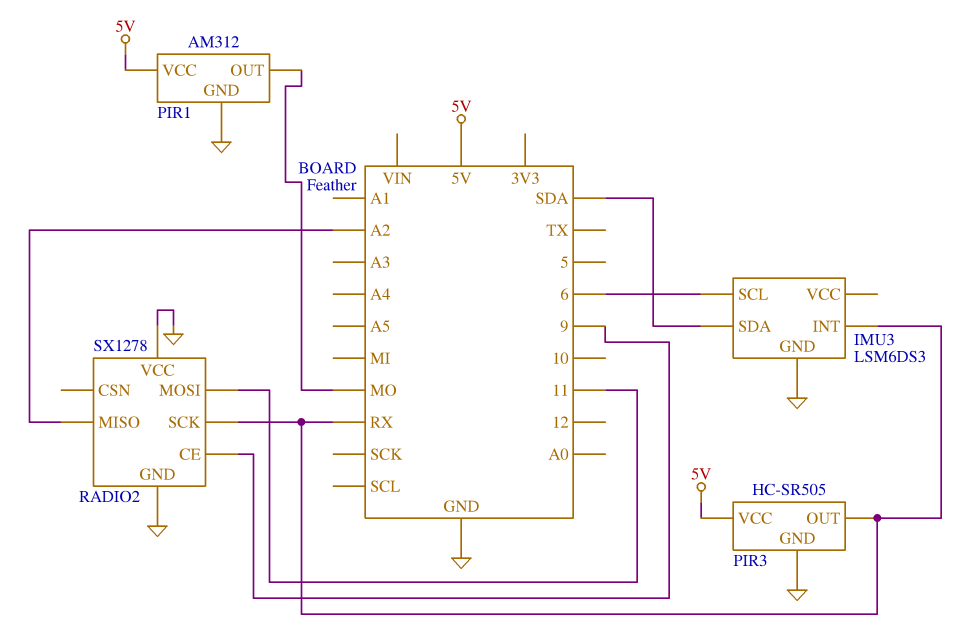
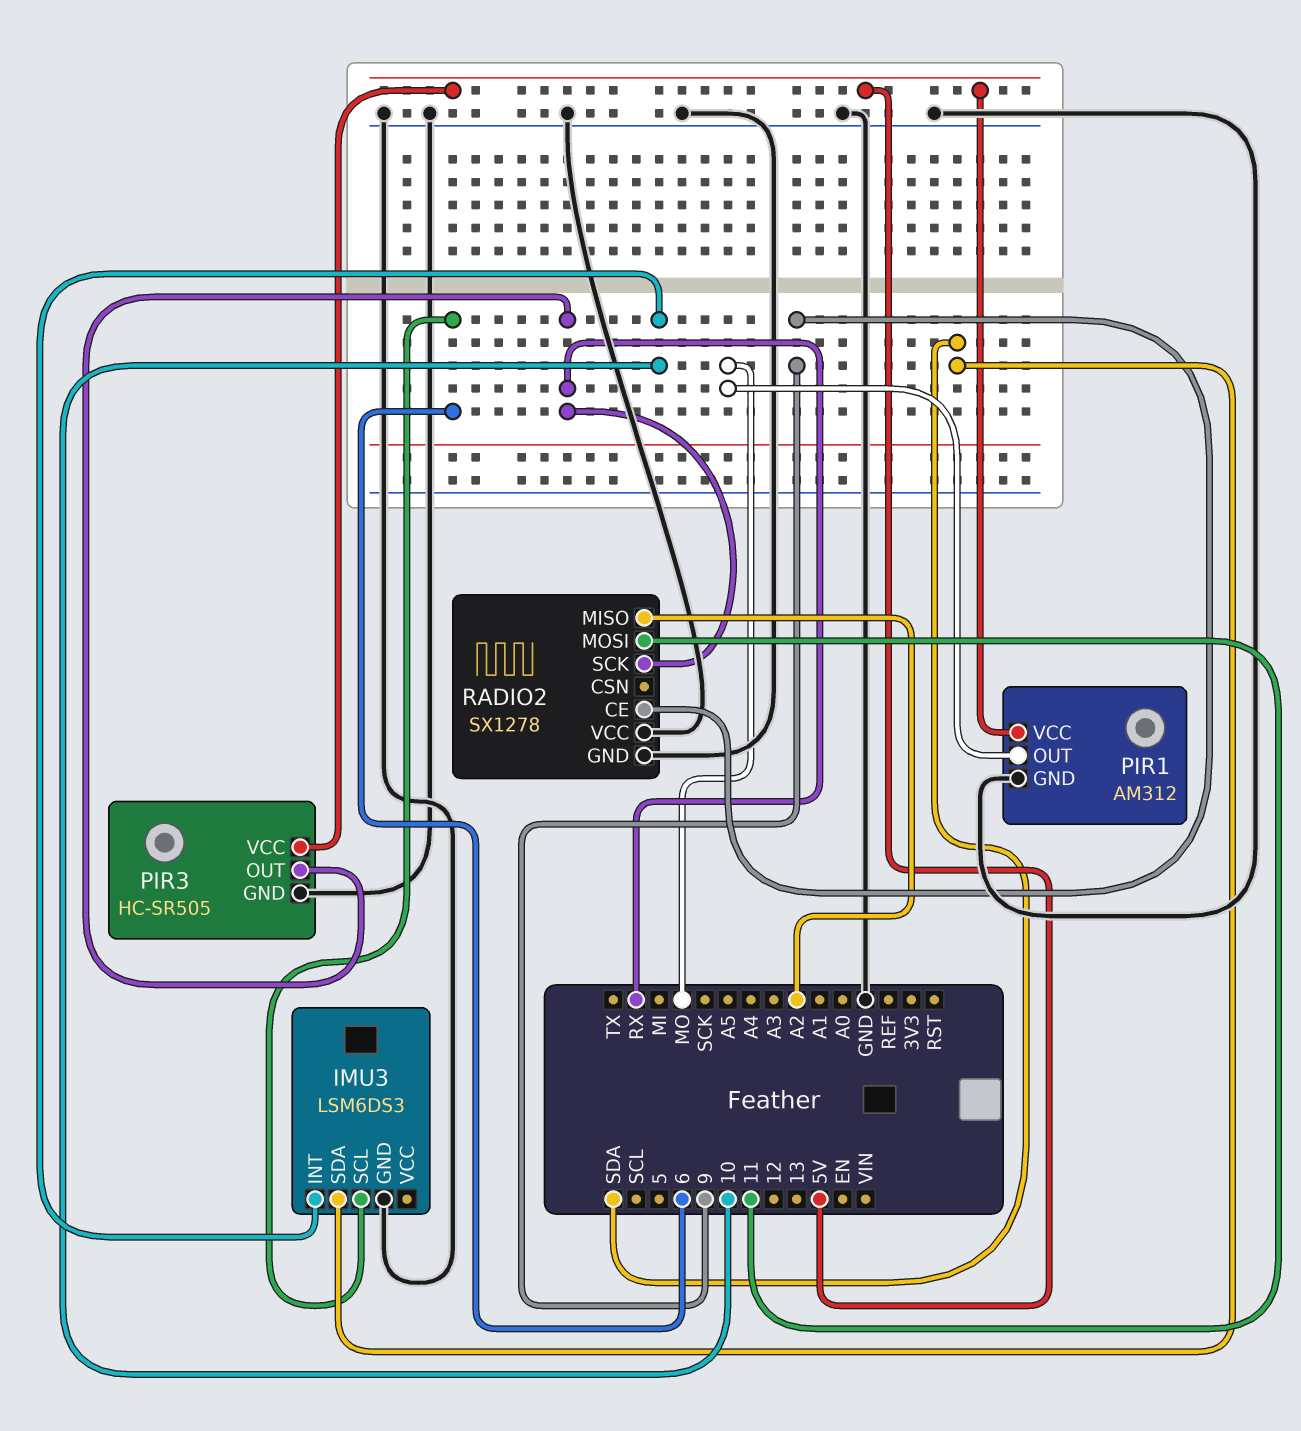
IMU3 pin INT: RX -> 10

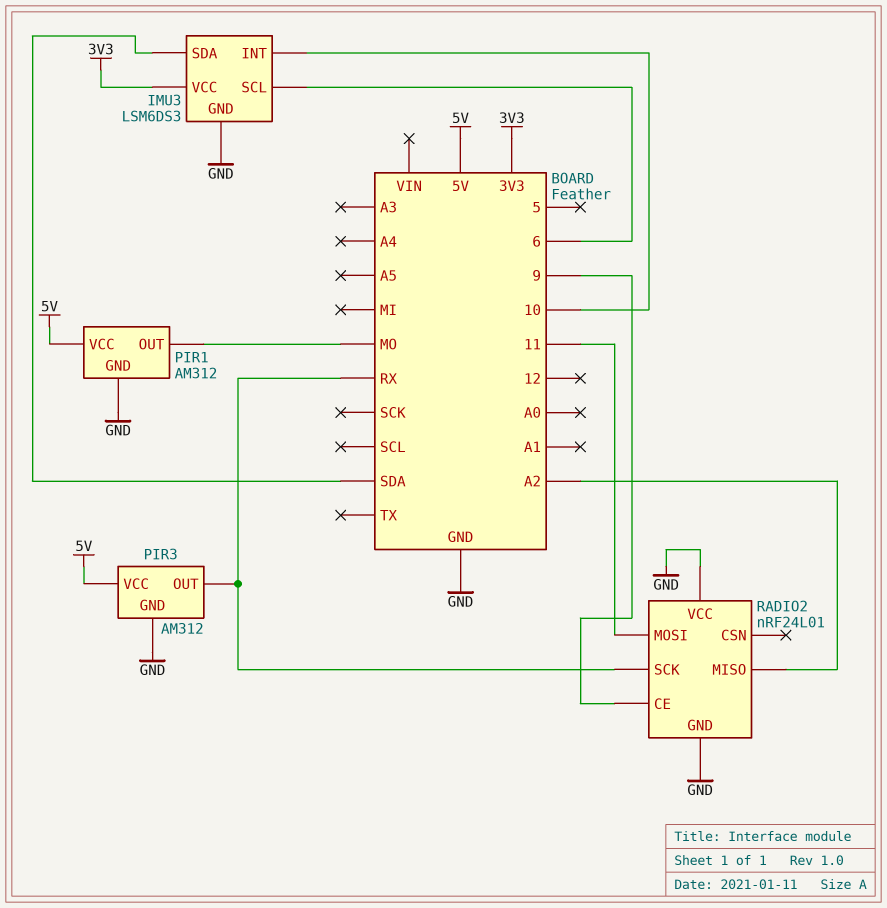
IMU3 pin VCC: none -> 3V3
PIR3: HC-SR505 -> AM312
RADIO2: SX1278 -> nRF24L01

